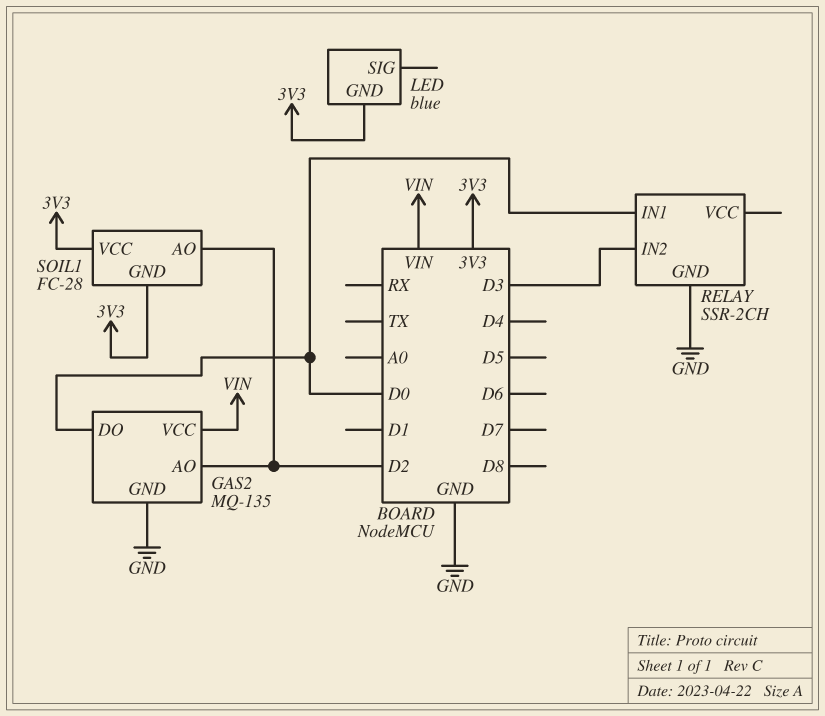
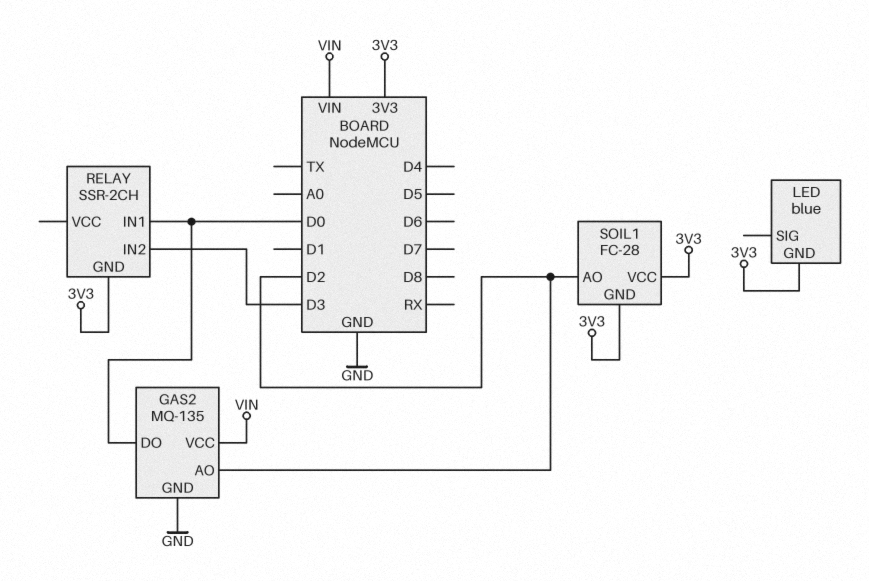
RELAY pin GND: GND -> 3V3

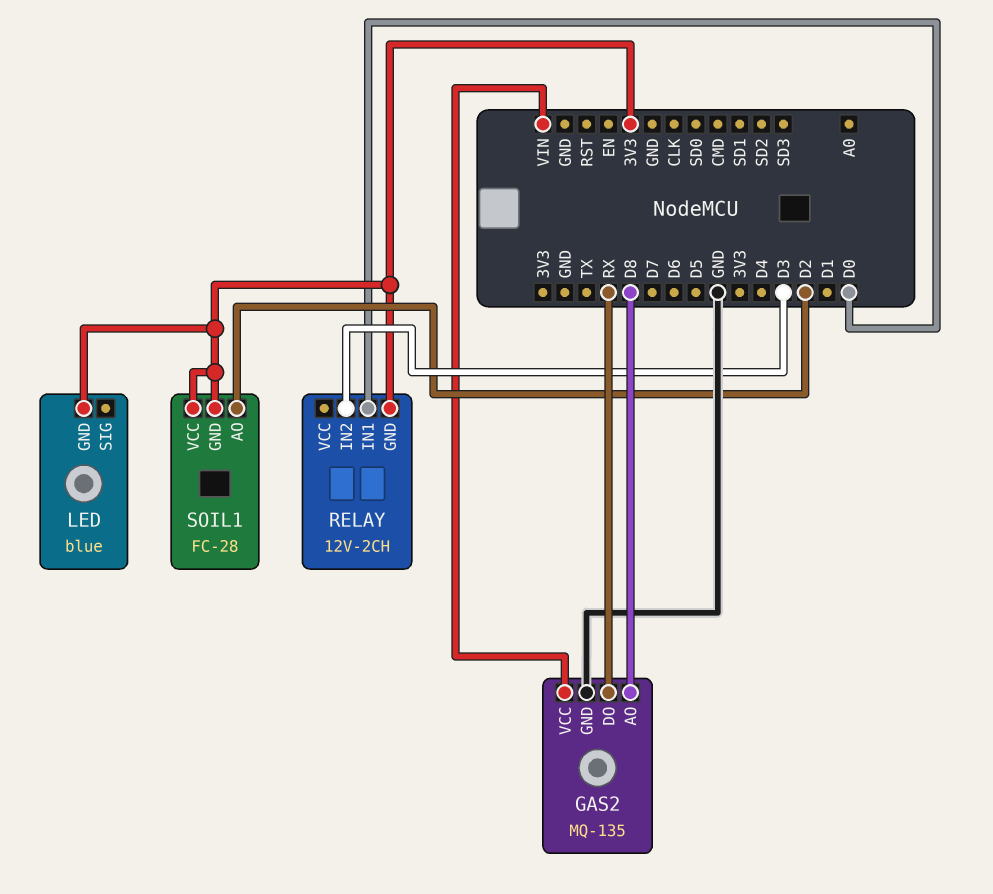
GAS2 pin AO: D2 -> D8
GAS2 pin DO: D0 -> RX
RELAY: SSR-2CH -> 12V-2CH

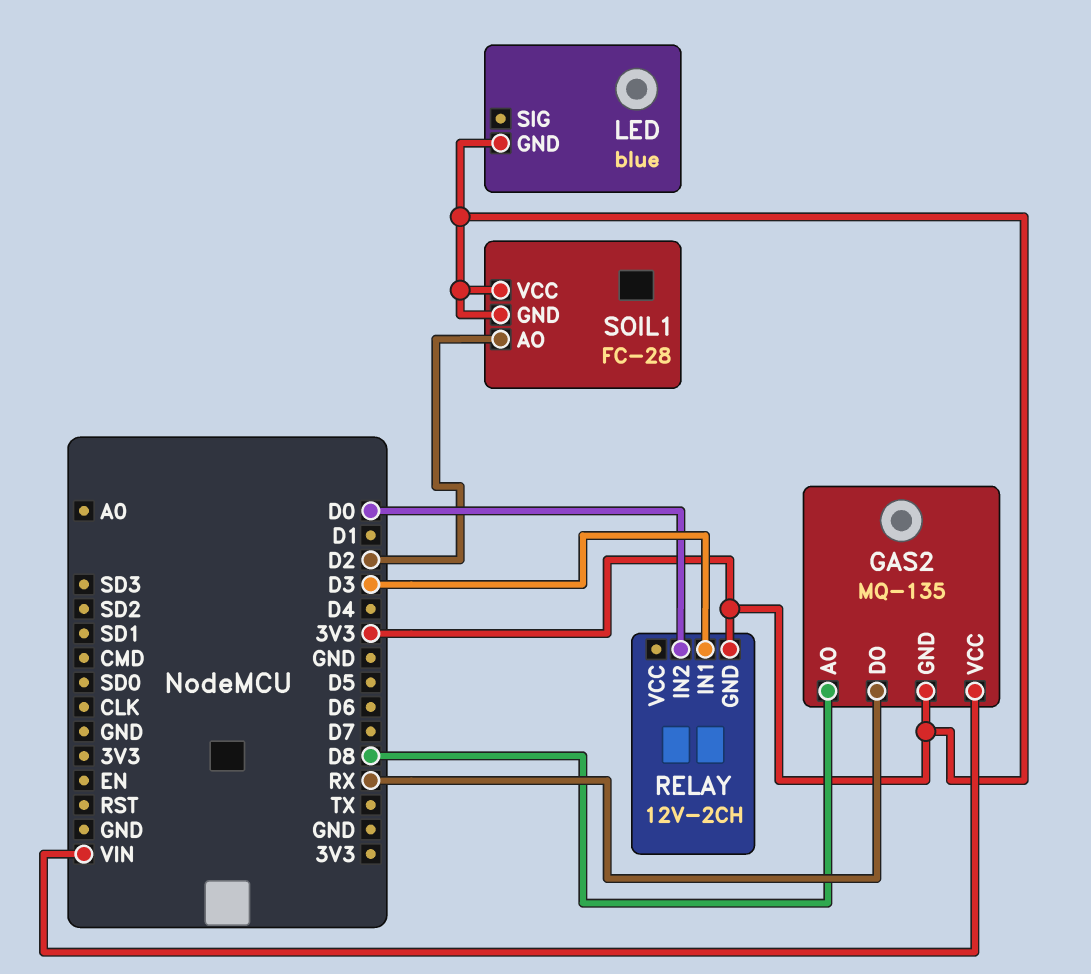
GAS2 pin GND: GND -> 3V3
RELAY pin IN1: D0 -> D3
RELAY pin IN2: D3 -> D0

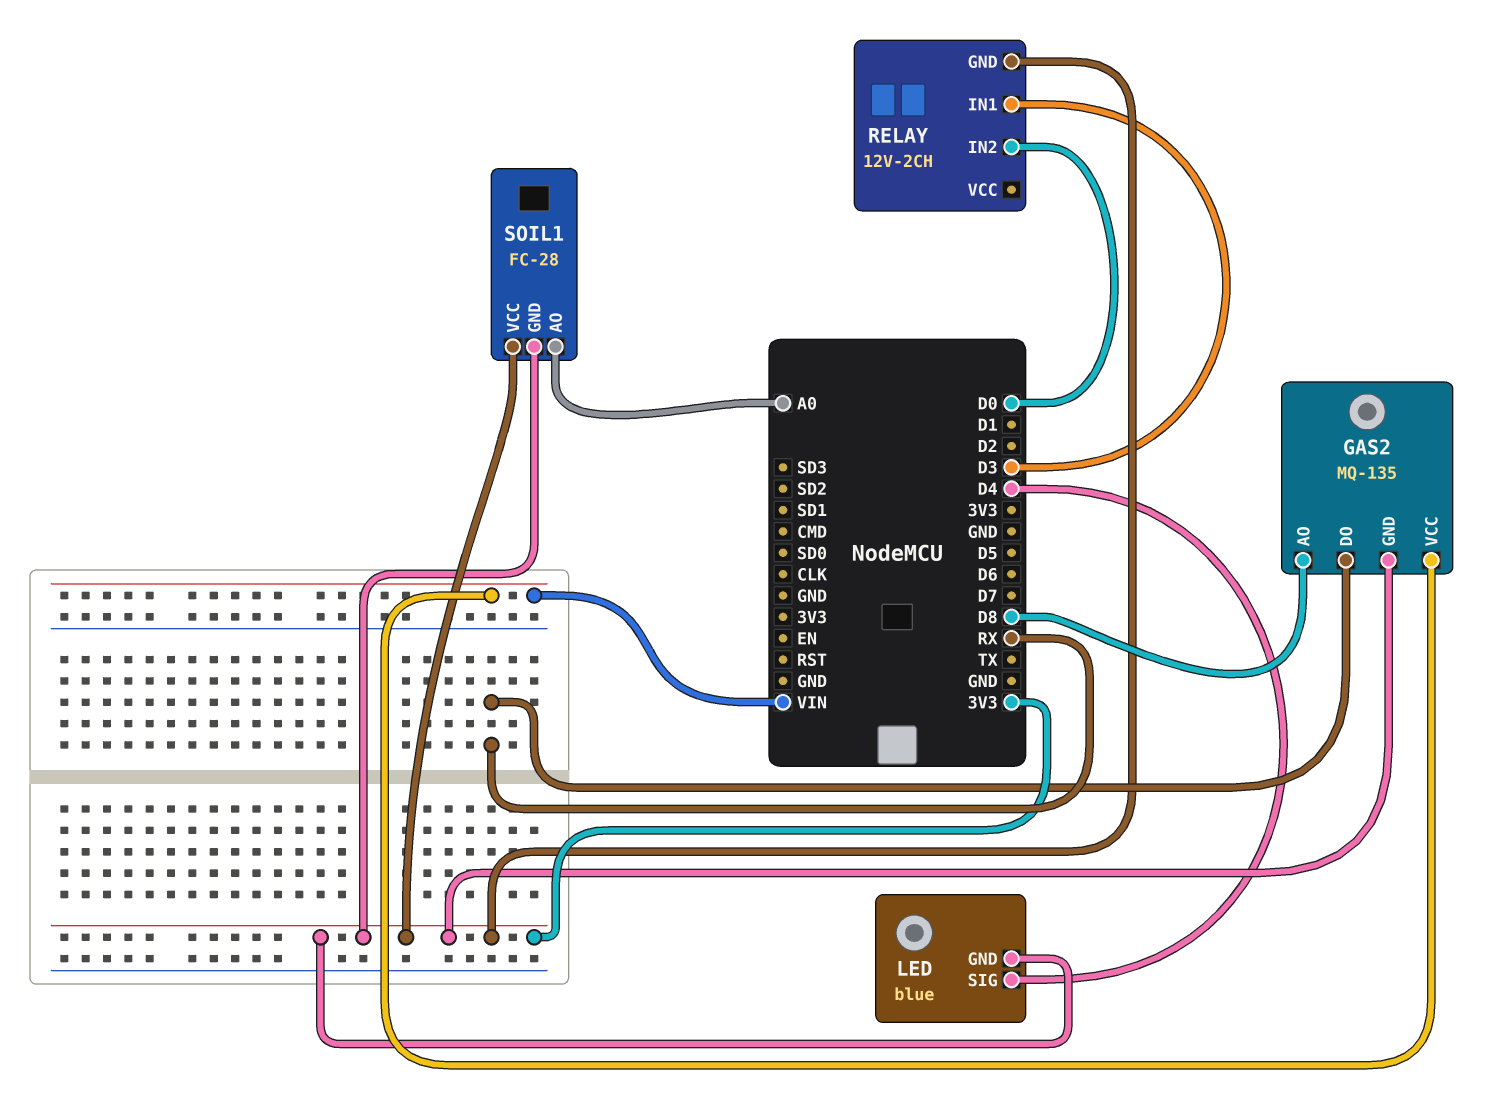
LED pin SIG: none -> D4
SOIL1 pin AO: D2 -> A0

